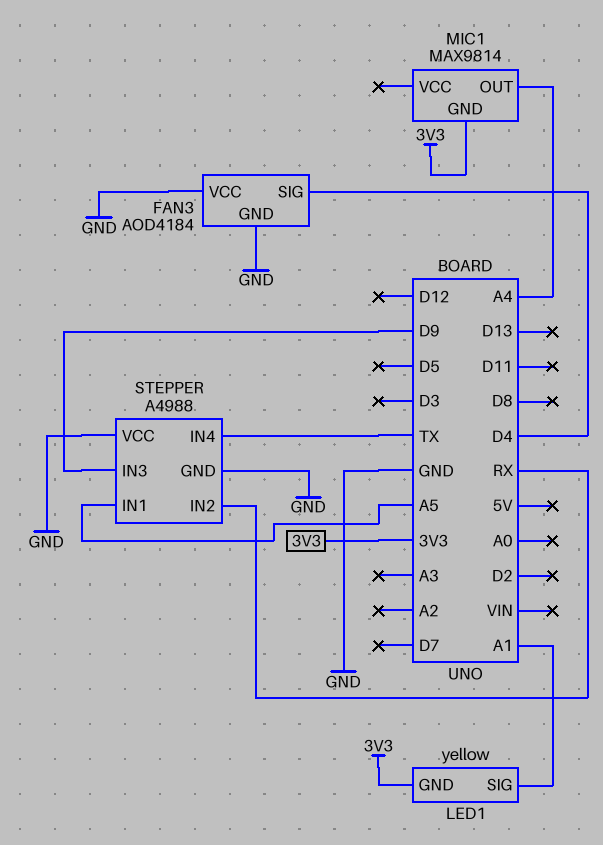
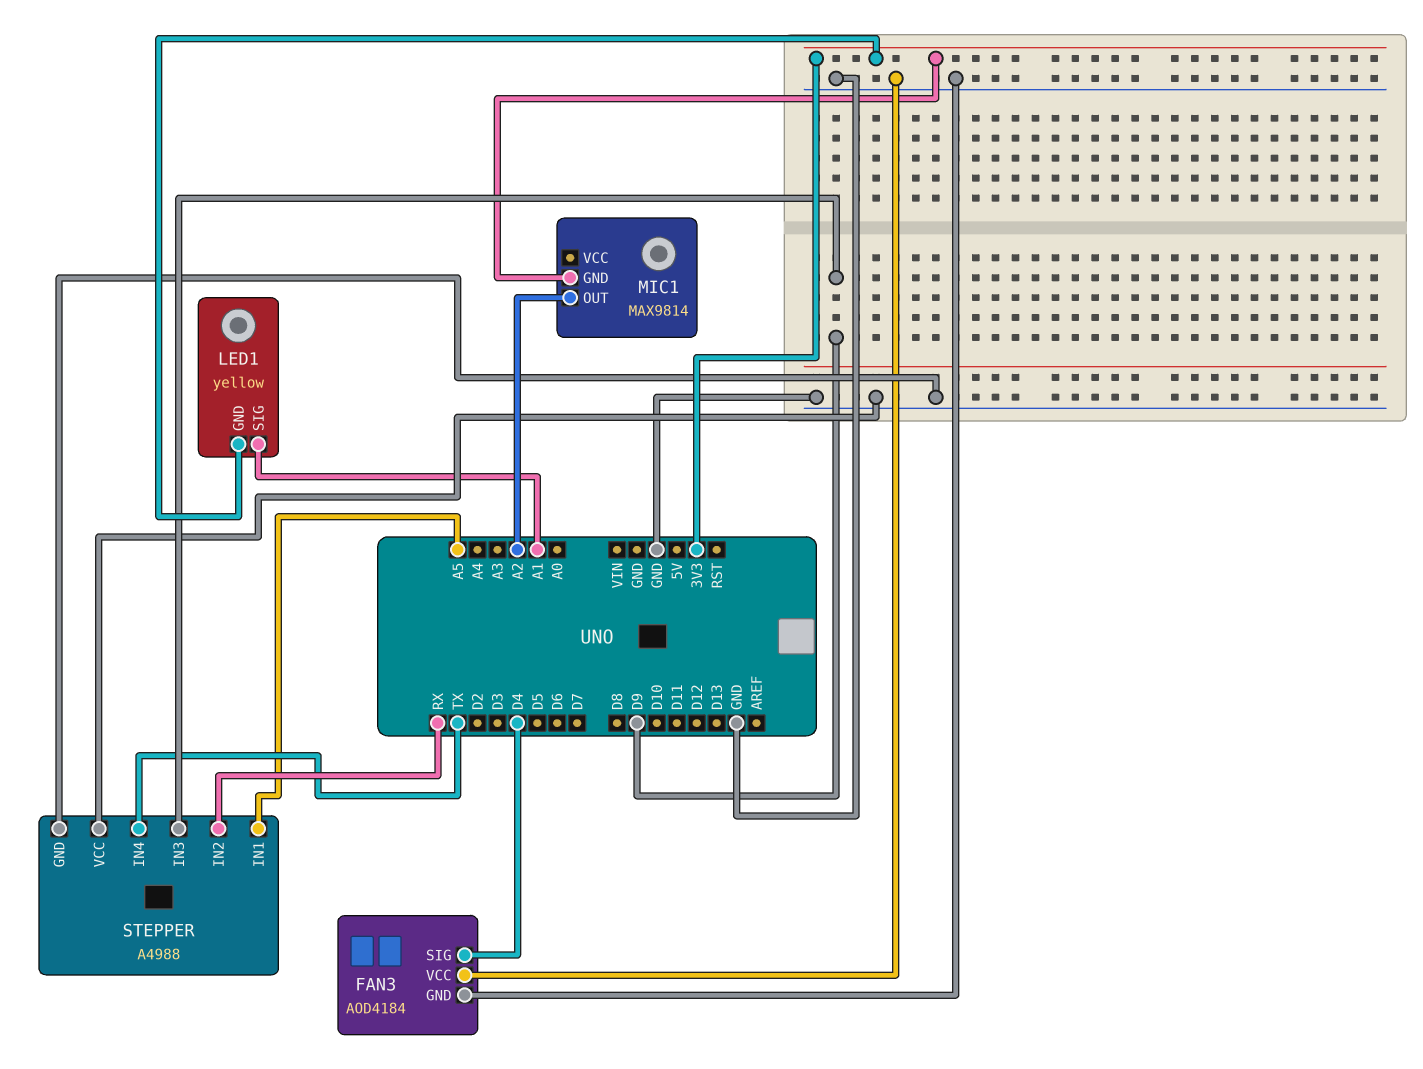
MIC1 pin OUT: A4 -> A2

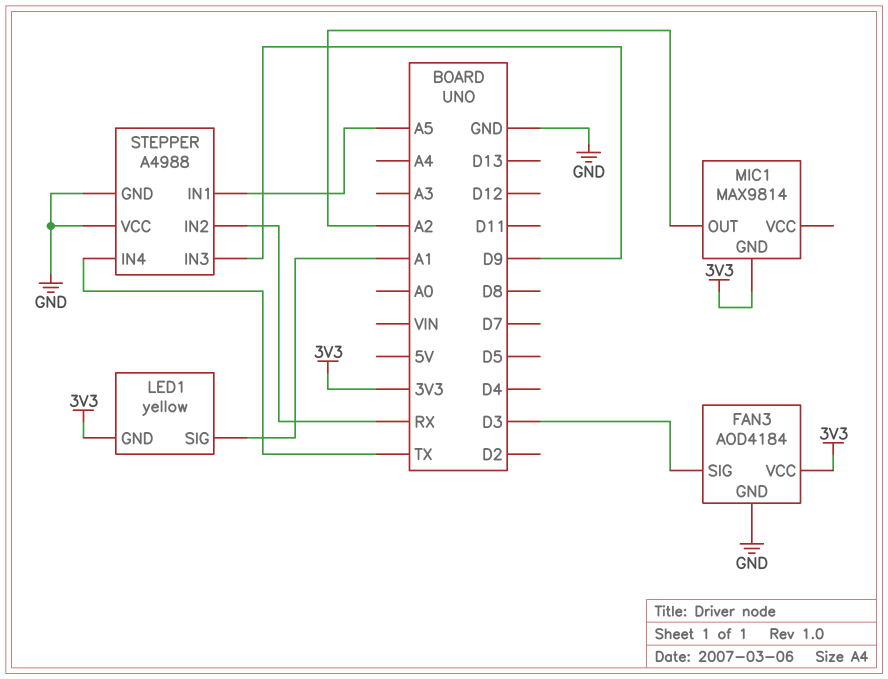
FAN3 pin SIG: D4 -> D3
FAN3 pin VCC: GND -> 3V3

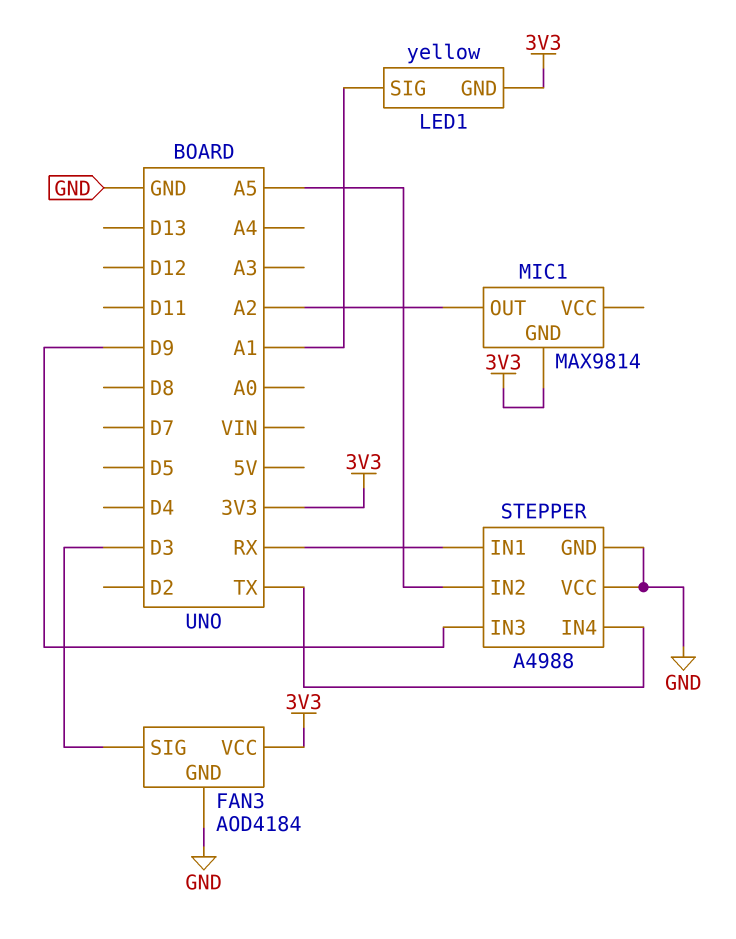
STEPPER pin IN1: A5 -> RX
STEPPER pin IN2: RX -> A5

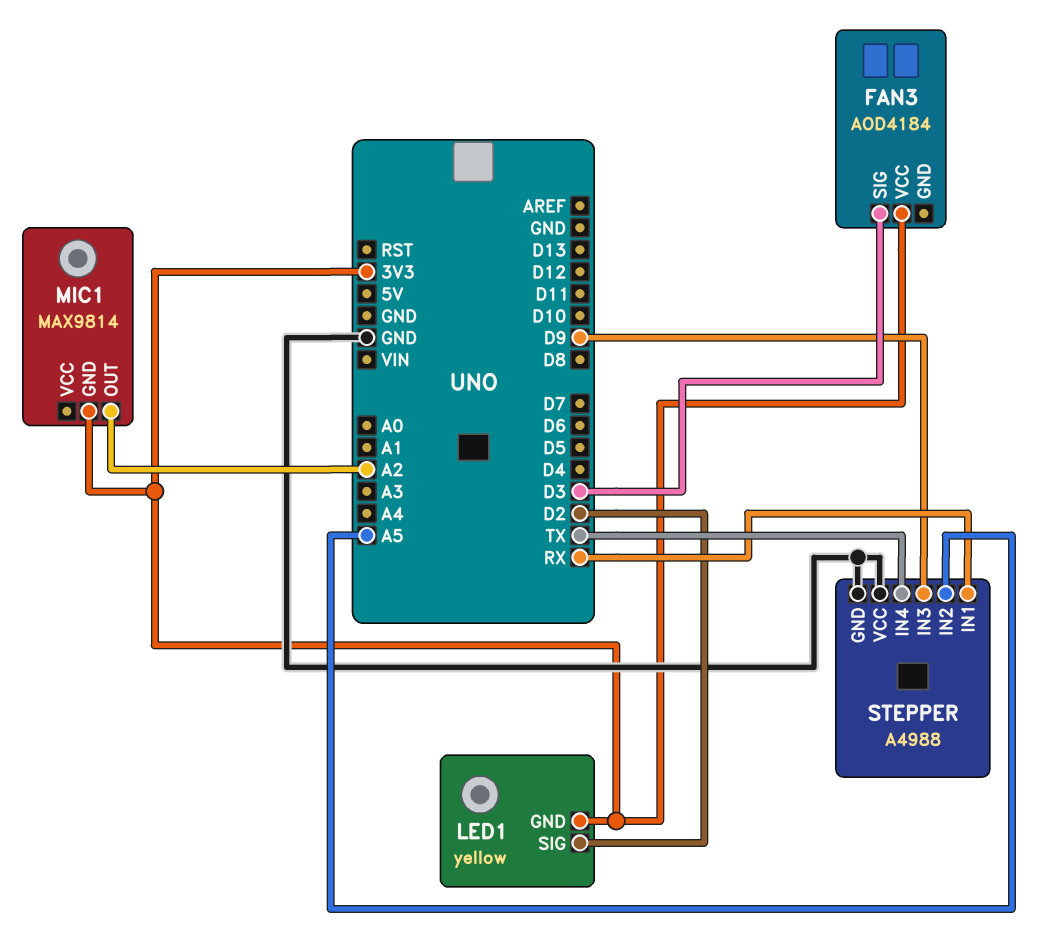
FAN3 pin GND: GND -> none
LED1 pin SIG: A1 -> D2

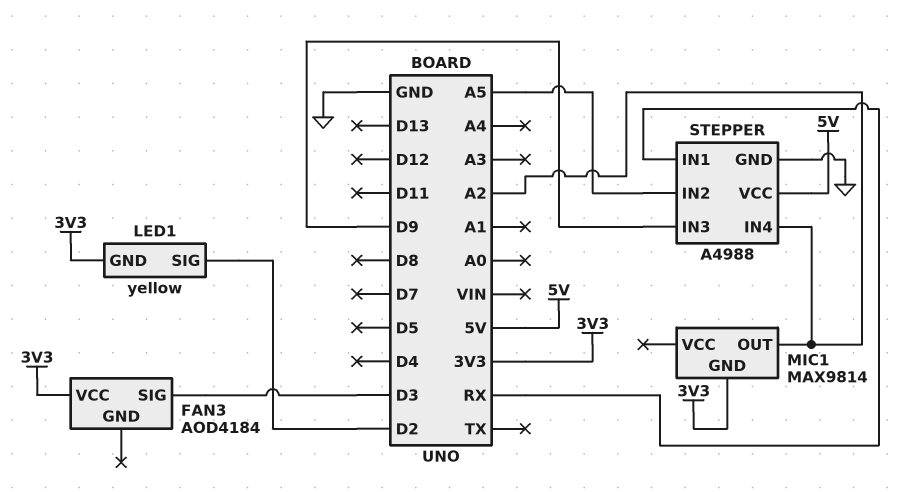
STEPPER pin IN4: TX -> A2
STEPPER pin VCC: GND -> 5V

